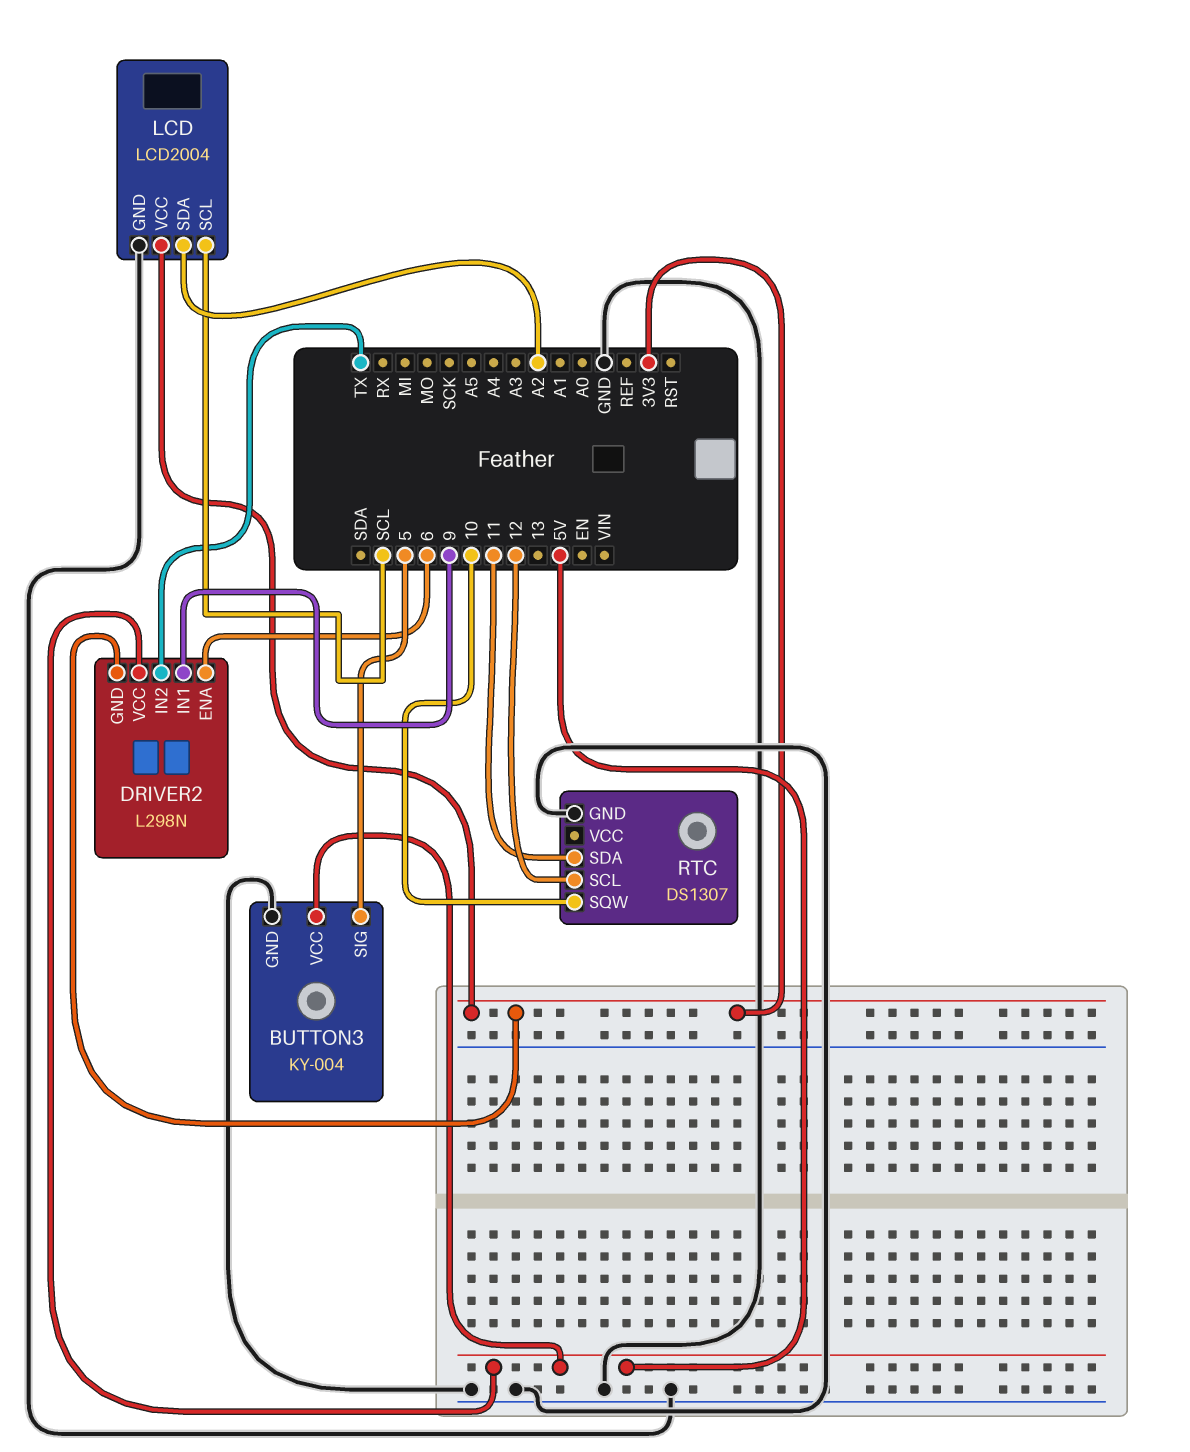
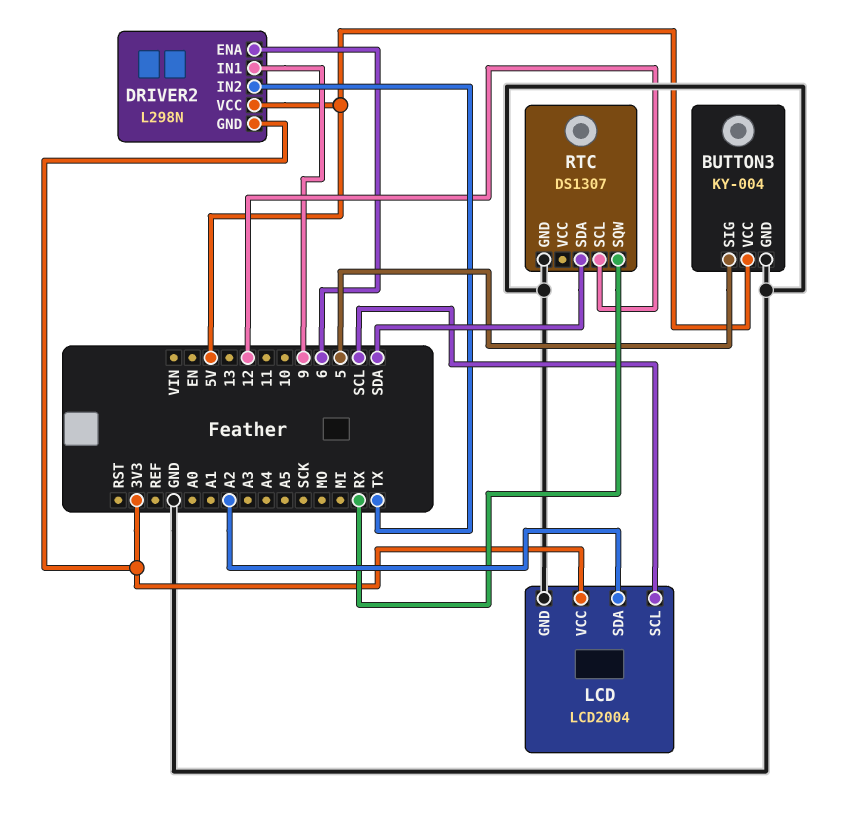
RTC pin SDA: 11 -> SDA
RTC pin SQW: 10 -> RX

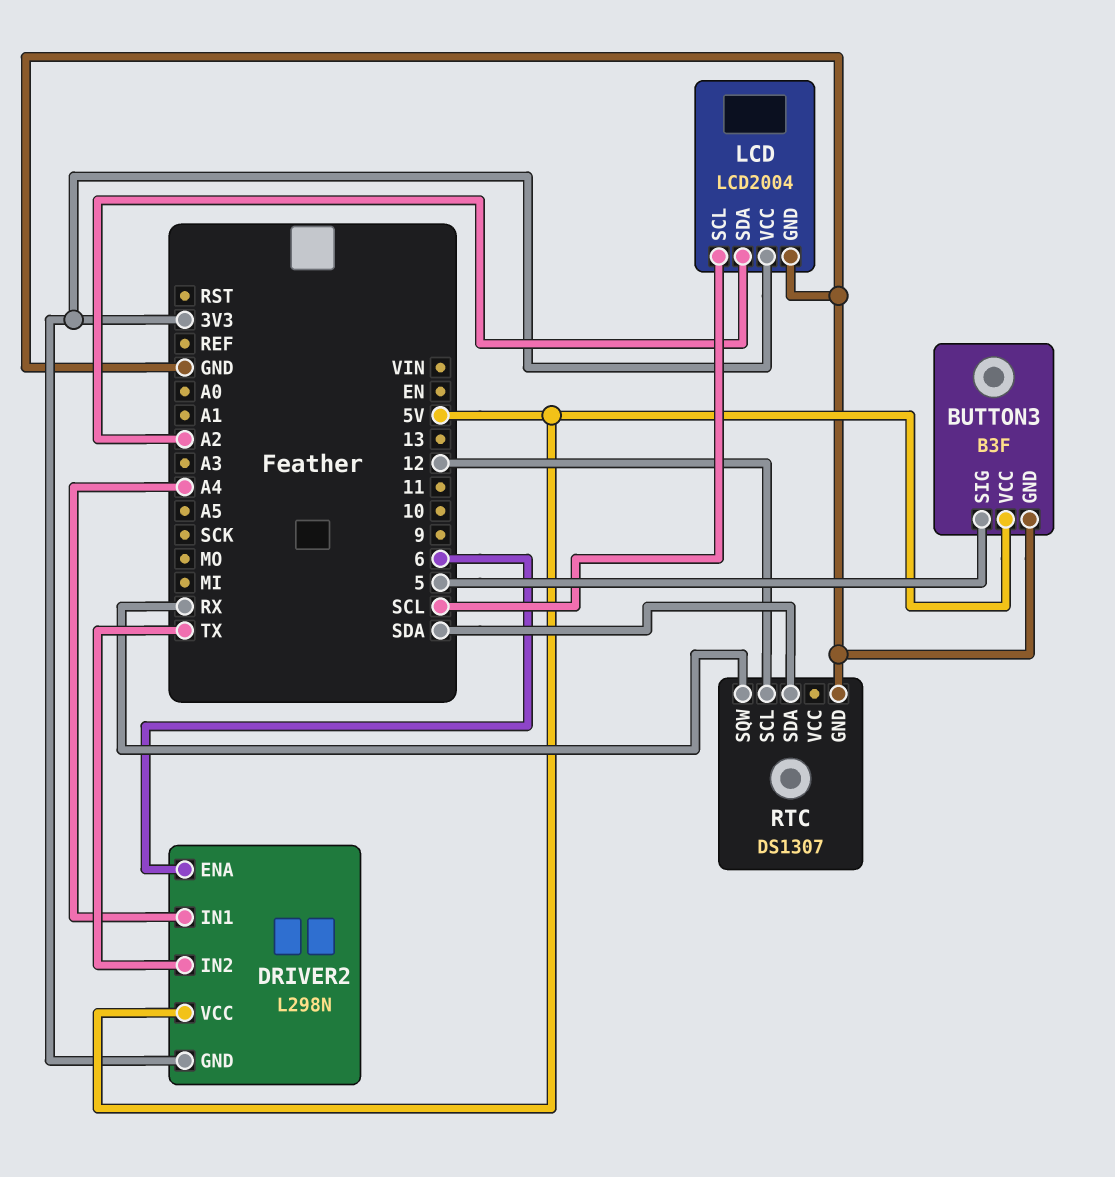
BUTTON3: KY-004 -> B3F
DRIVER2 pin IN1: 9 -> A4

